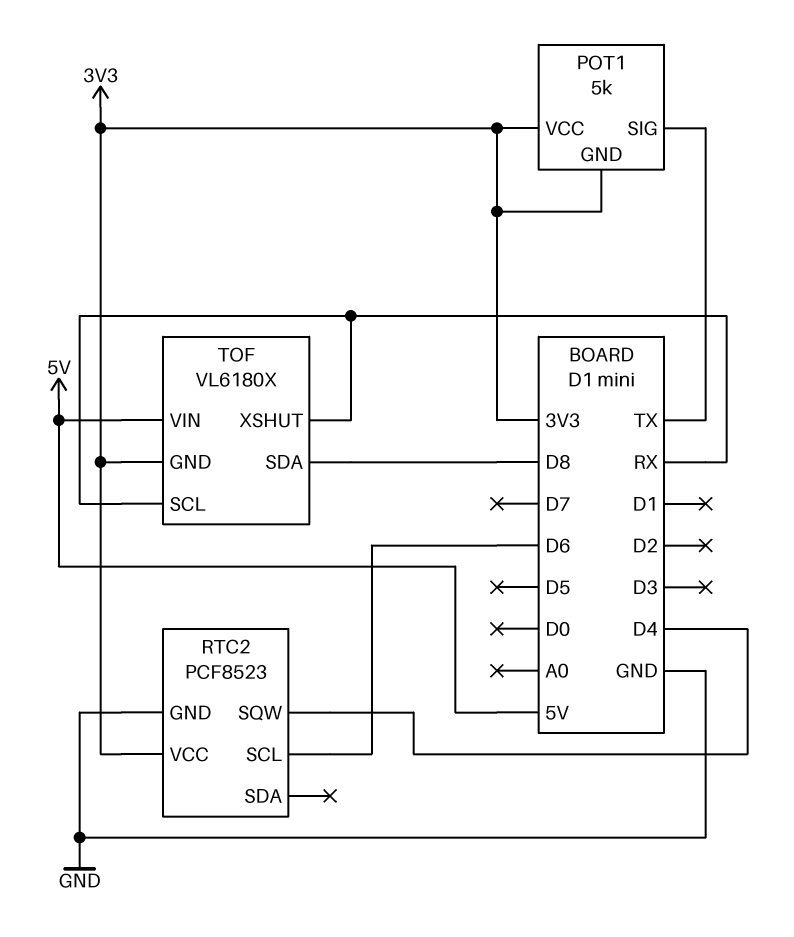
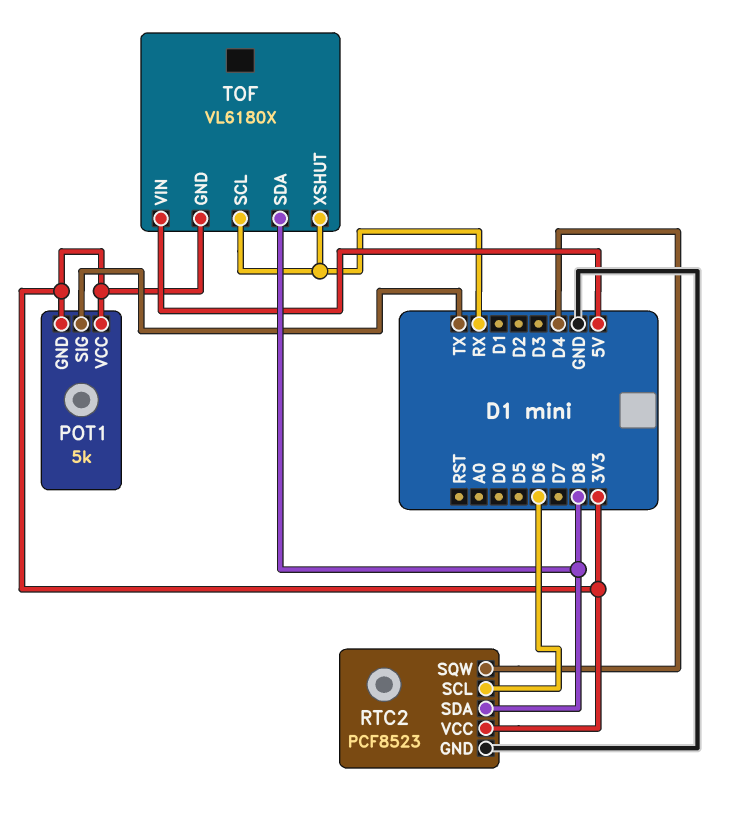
RTC2 pin SDA: none -> D8

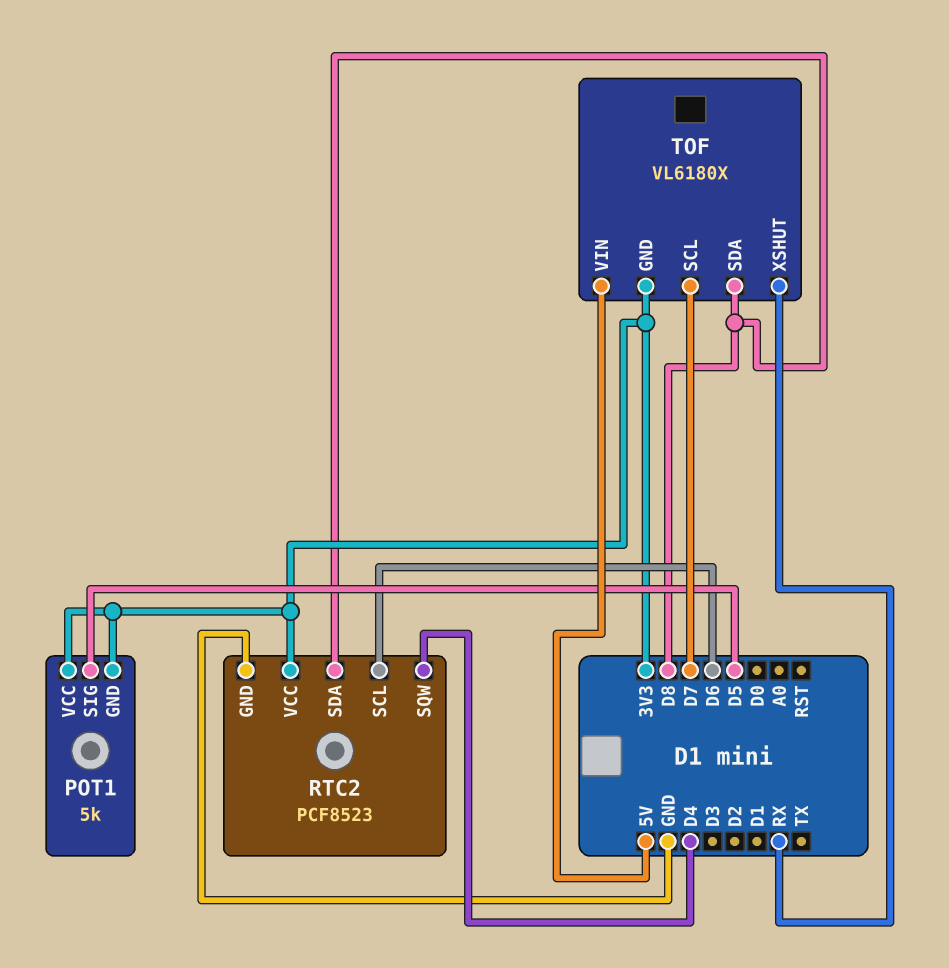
POT1 pin SIG: TX -> D5
TOF pin SCL: RX -> D7

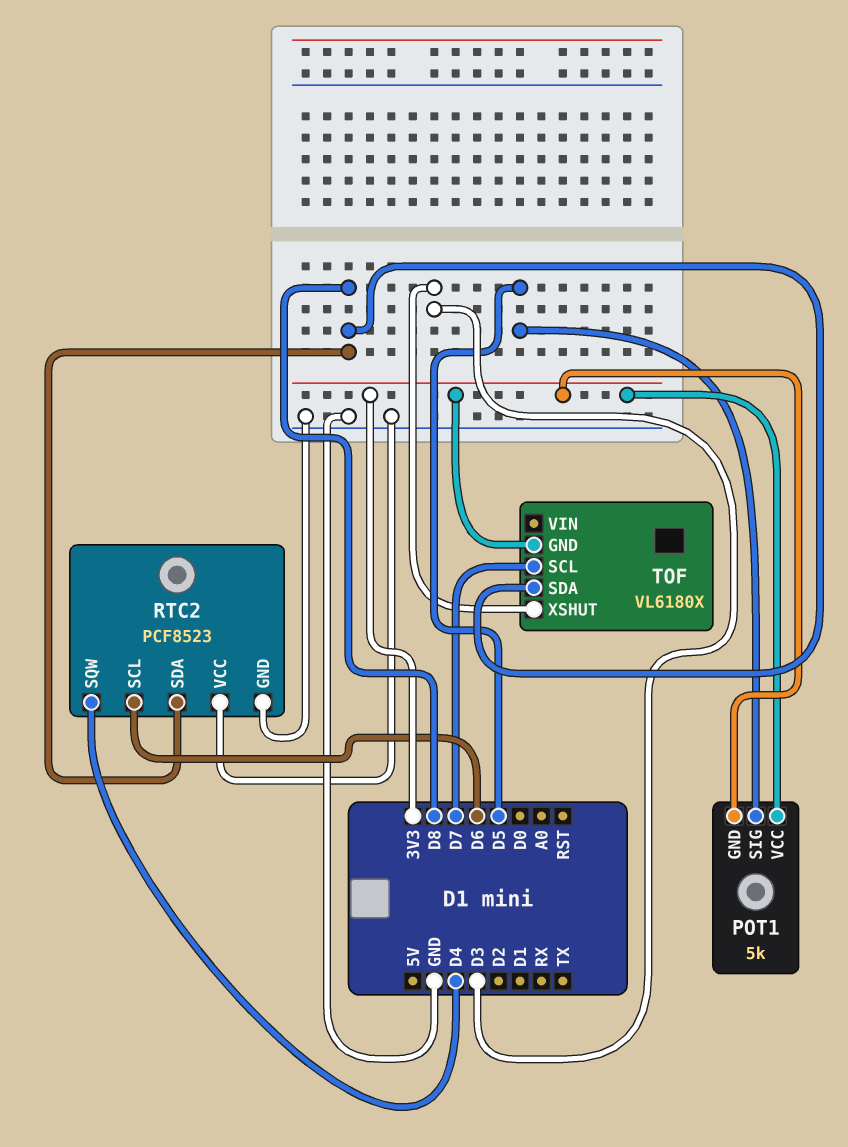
RTC2 pin VCC: 3V3 -> GND
TOF pin VIN: 5V -> none
TOF pin XSHUT: RX -> D3

